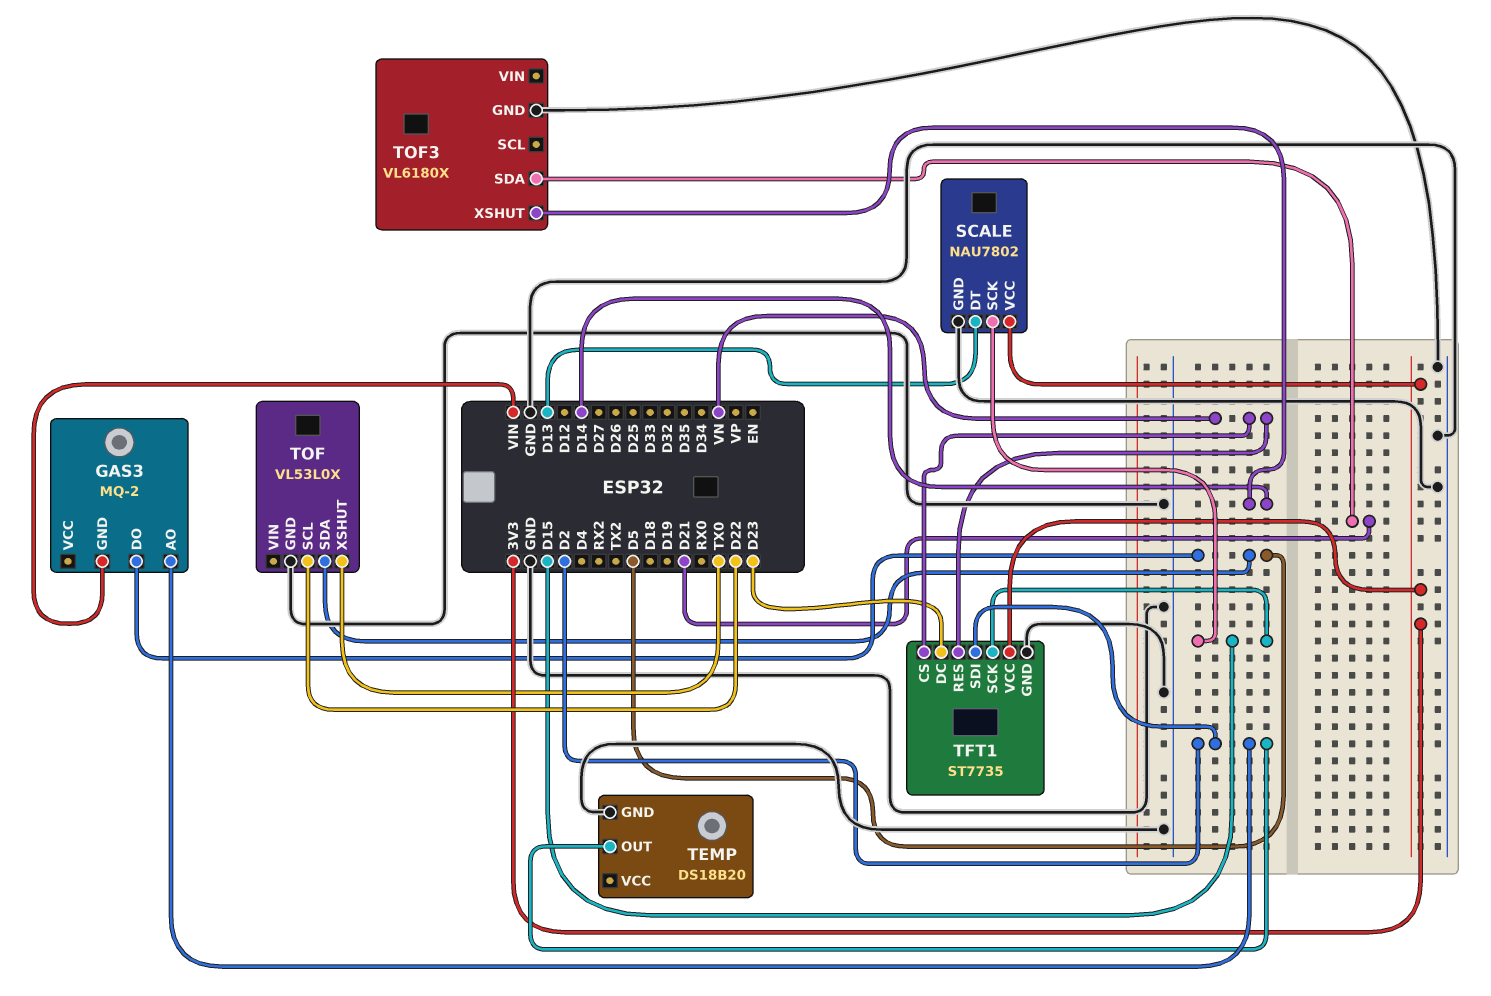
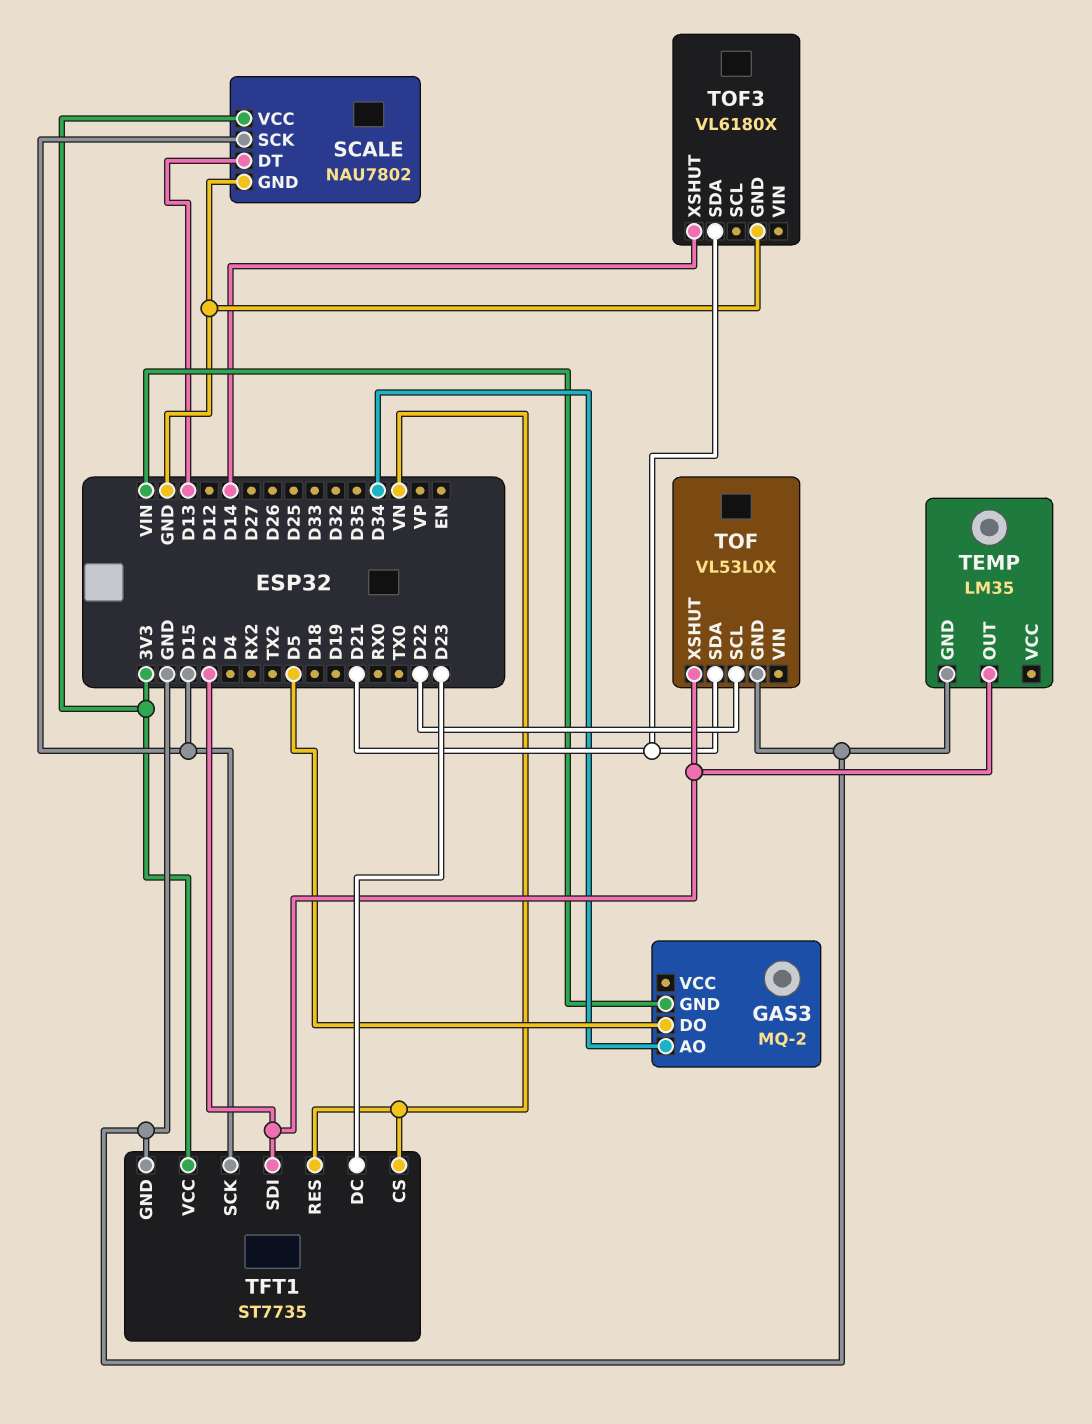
GAS3 pin AO: D2 -> D34
TEMP: DS18B20 -> LM35
TOF pin SDA: D5 -> D21
TOF pin XSHUT: TX0 -> D2

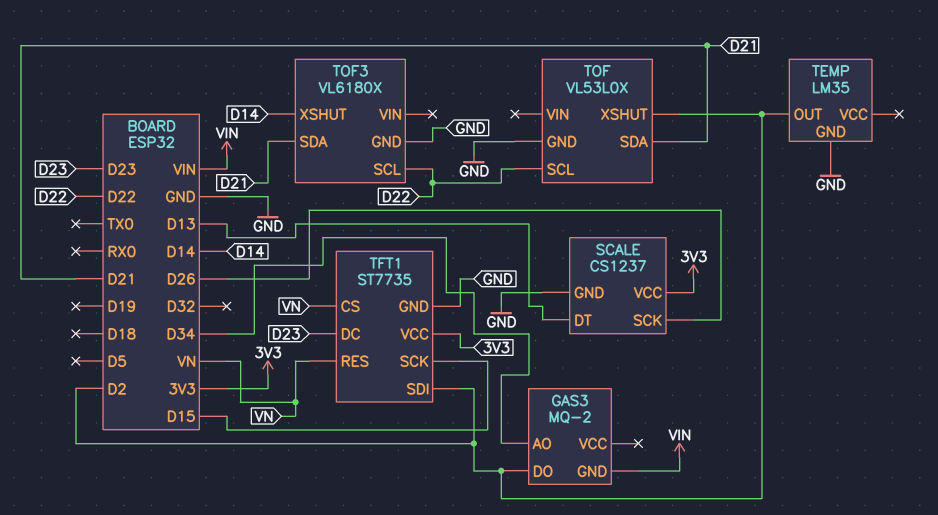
GAS3 pin DO: D5 -> D2
SCALE: NAU7802 -> CS1237
SCALE pin SCK: D15 -> D26
TOF3 pin SCL: none -> D22

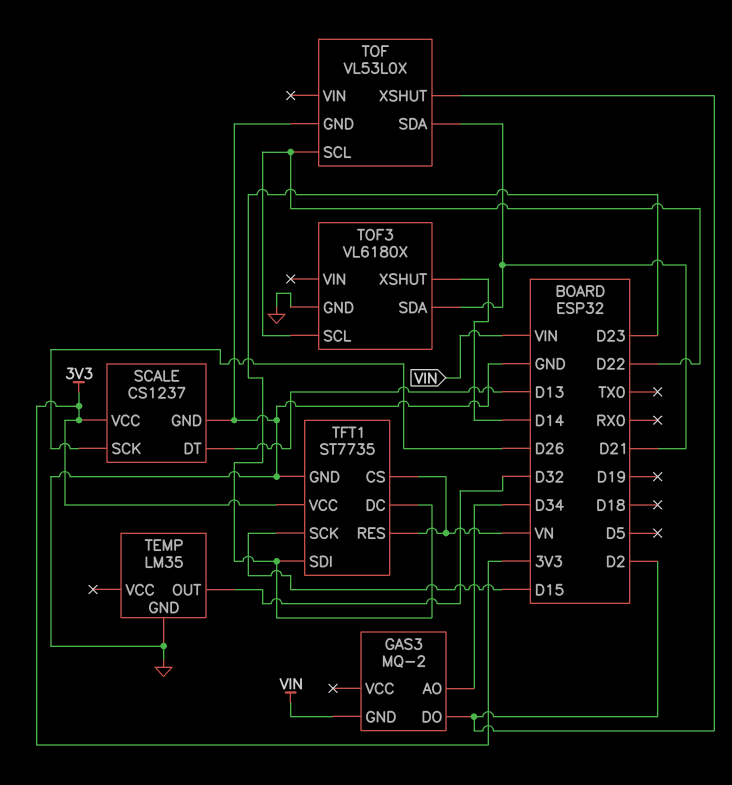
TEMP pin OUT: D2 -> D32
TFT1 pin SDI: D2 -> D23

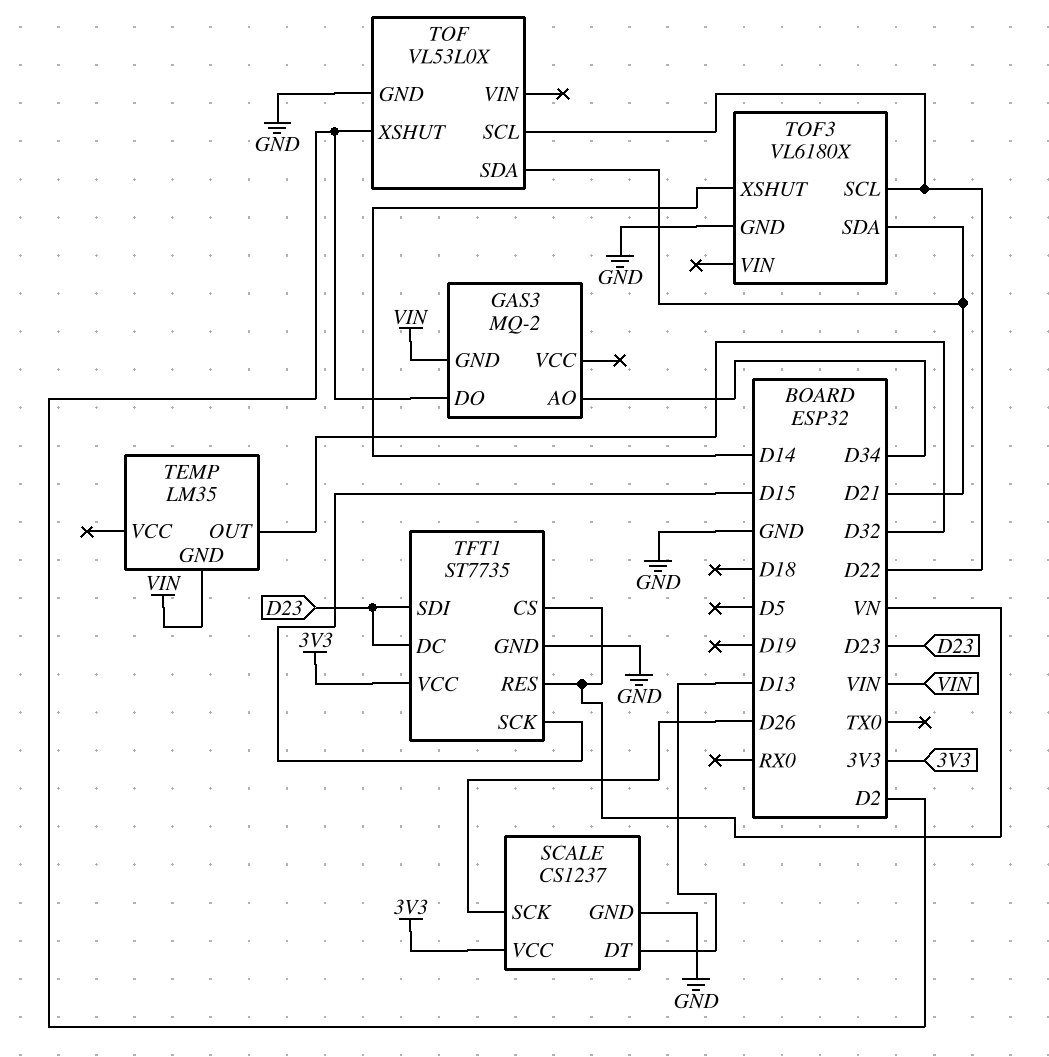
TEMP pin GND: GND -> VIN

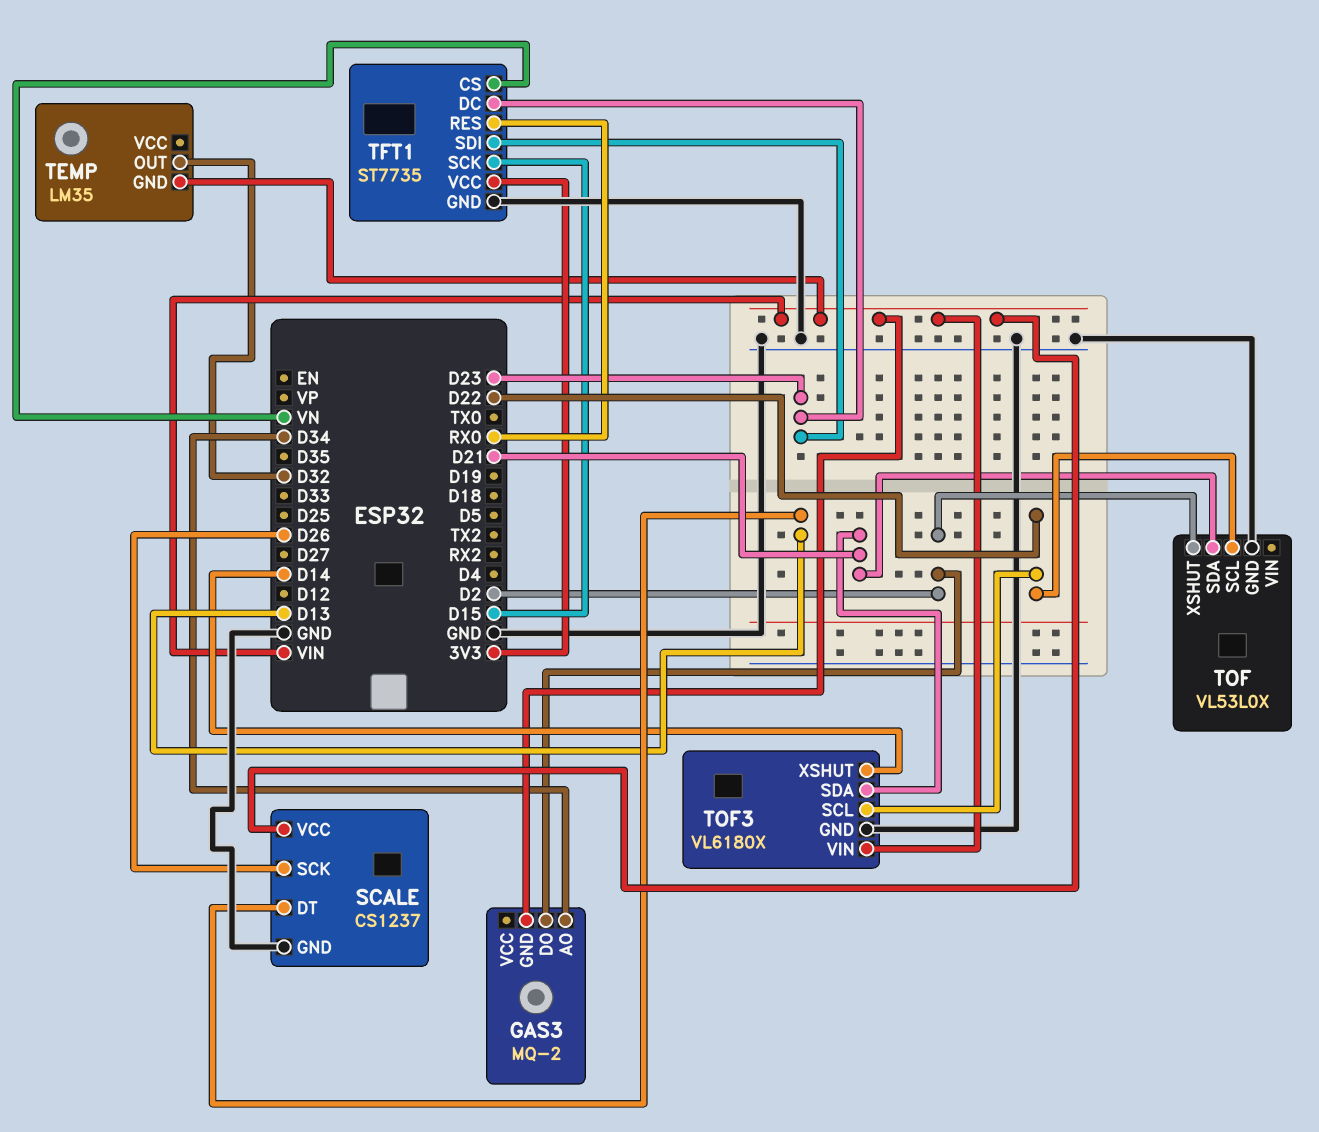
SCALE pin VCC: 3V3 -> VIN
TFT1 pin RES: VN -> RX0
TOF3 pin VIN: none -> VIN

